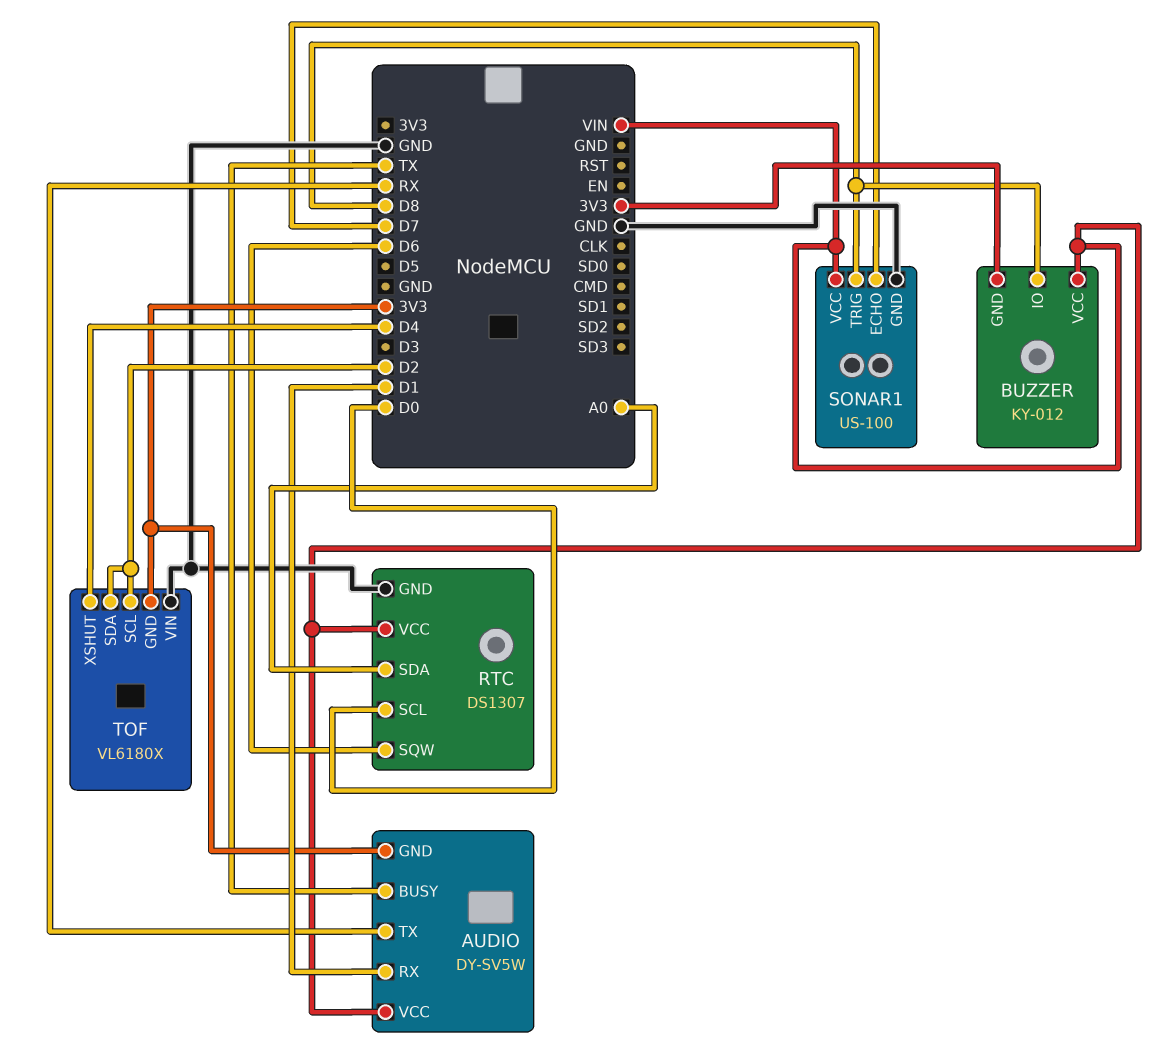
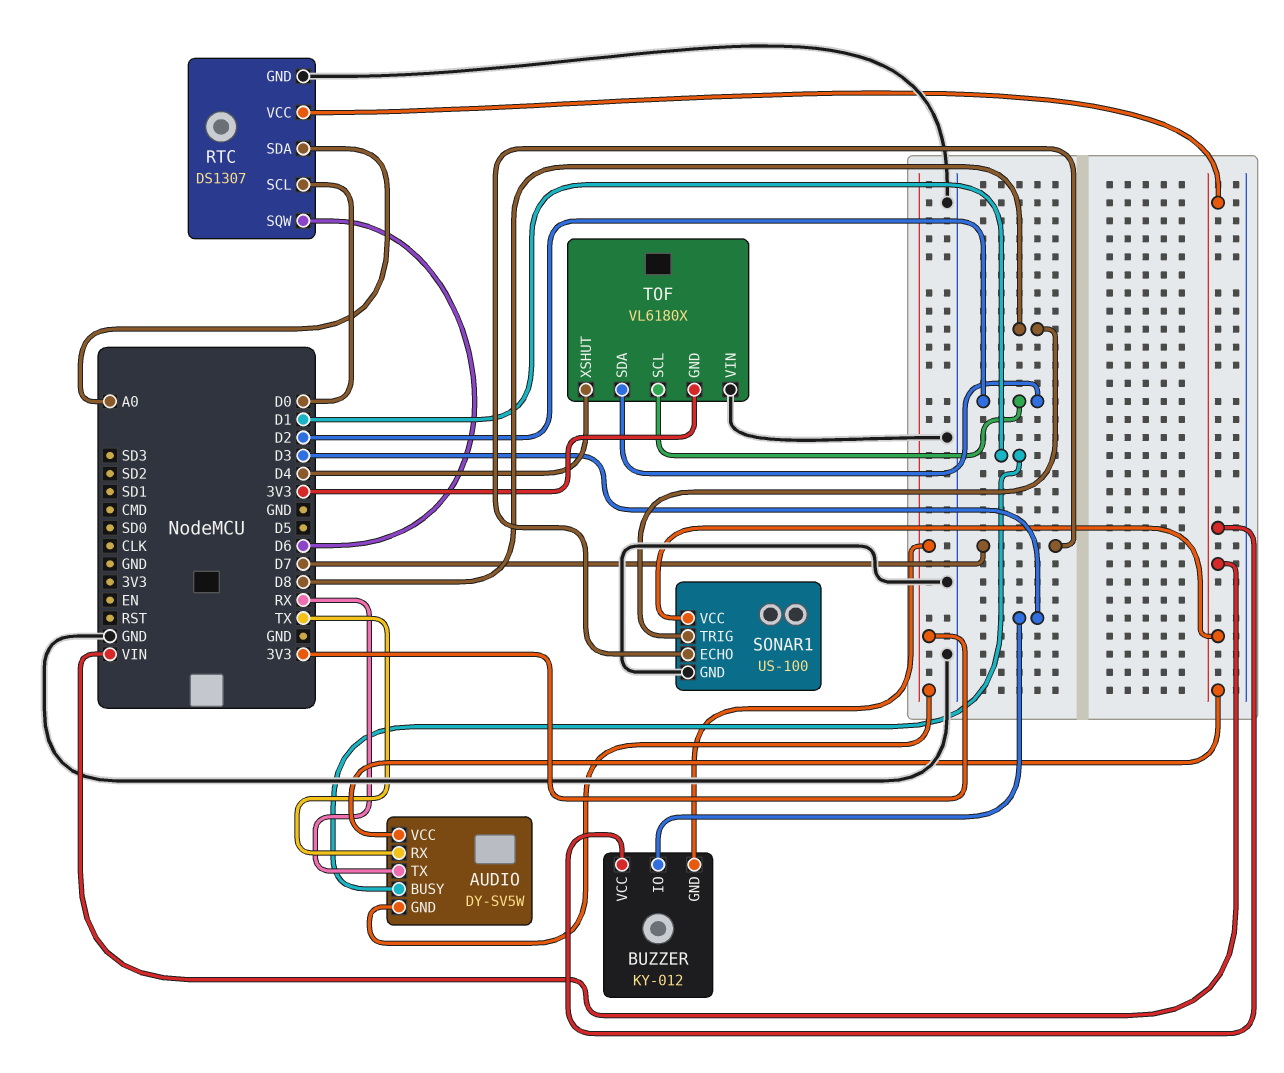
AUDIO pin BUSY: TX -> D1
AUDIO pin RX: D1 -> TX
BUZZER pin IO: D8 -> D3

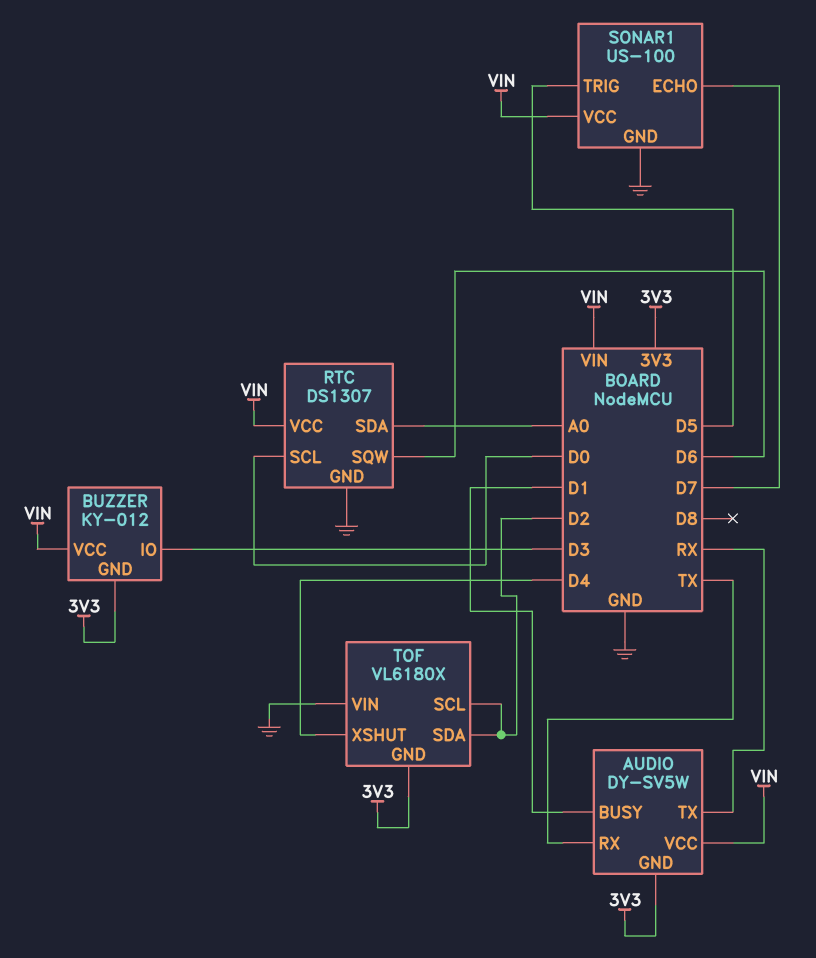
SONAR1 pin TRIG: D8 -> D5

